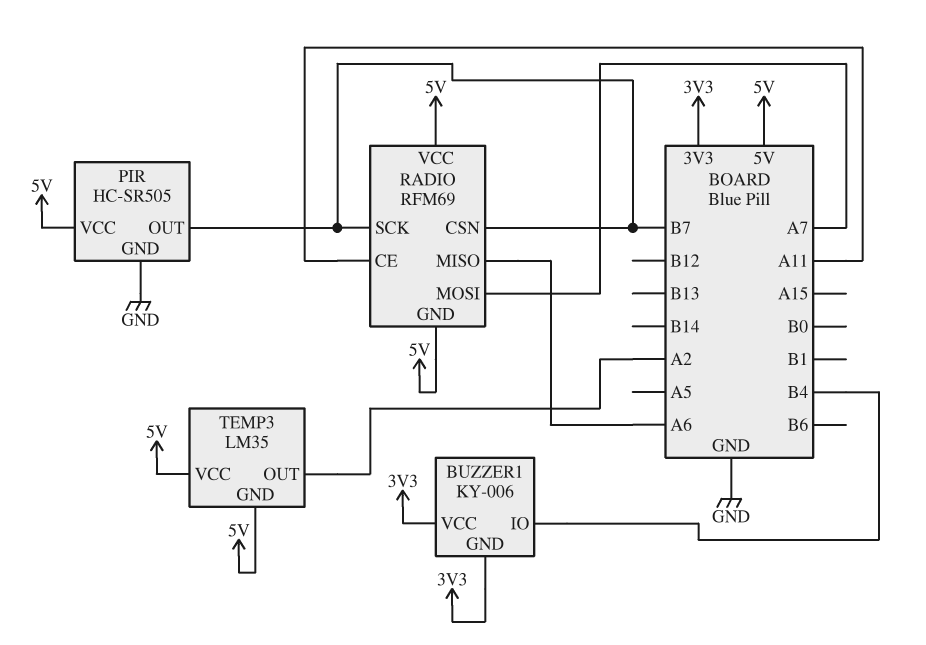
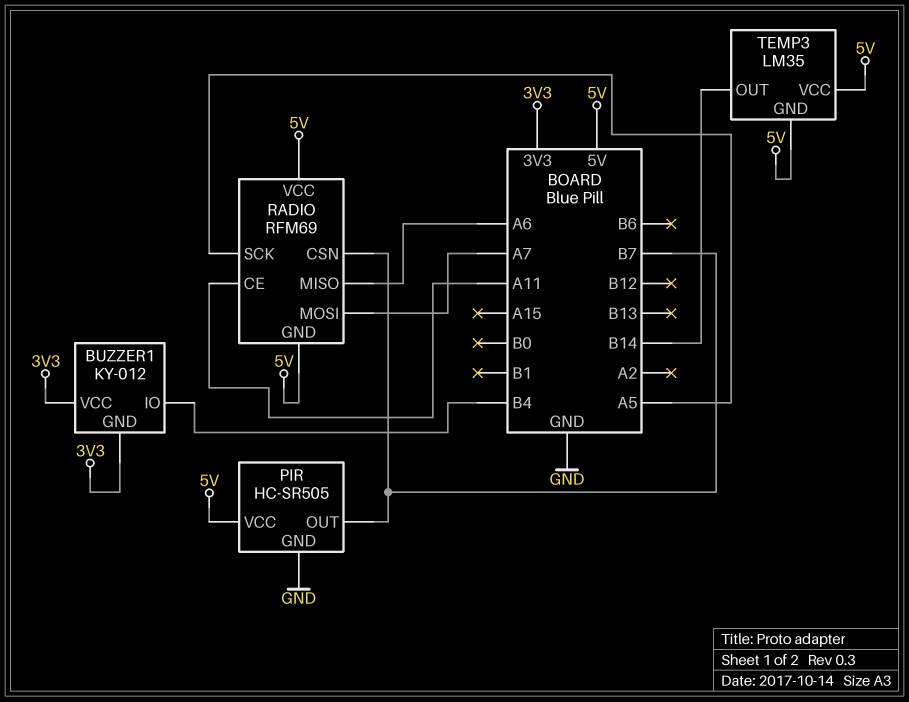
BUZZER1: KY-006 -> KY-012
RADIO pin SCK: B7 -> A5
TEMP3 pin OUT: A2 -> B14

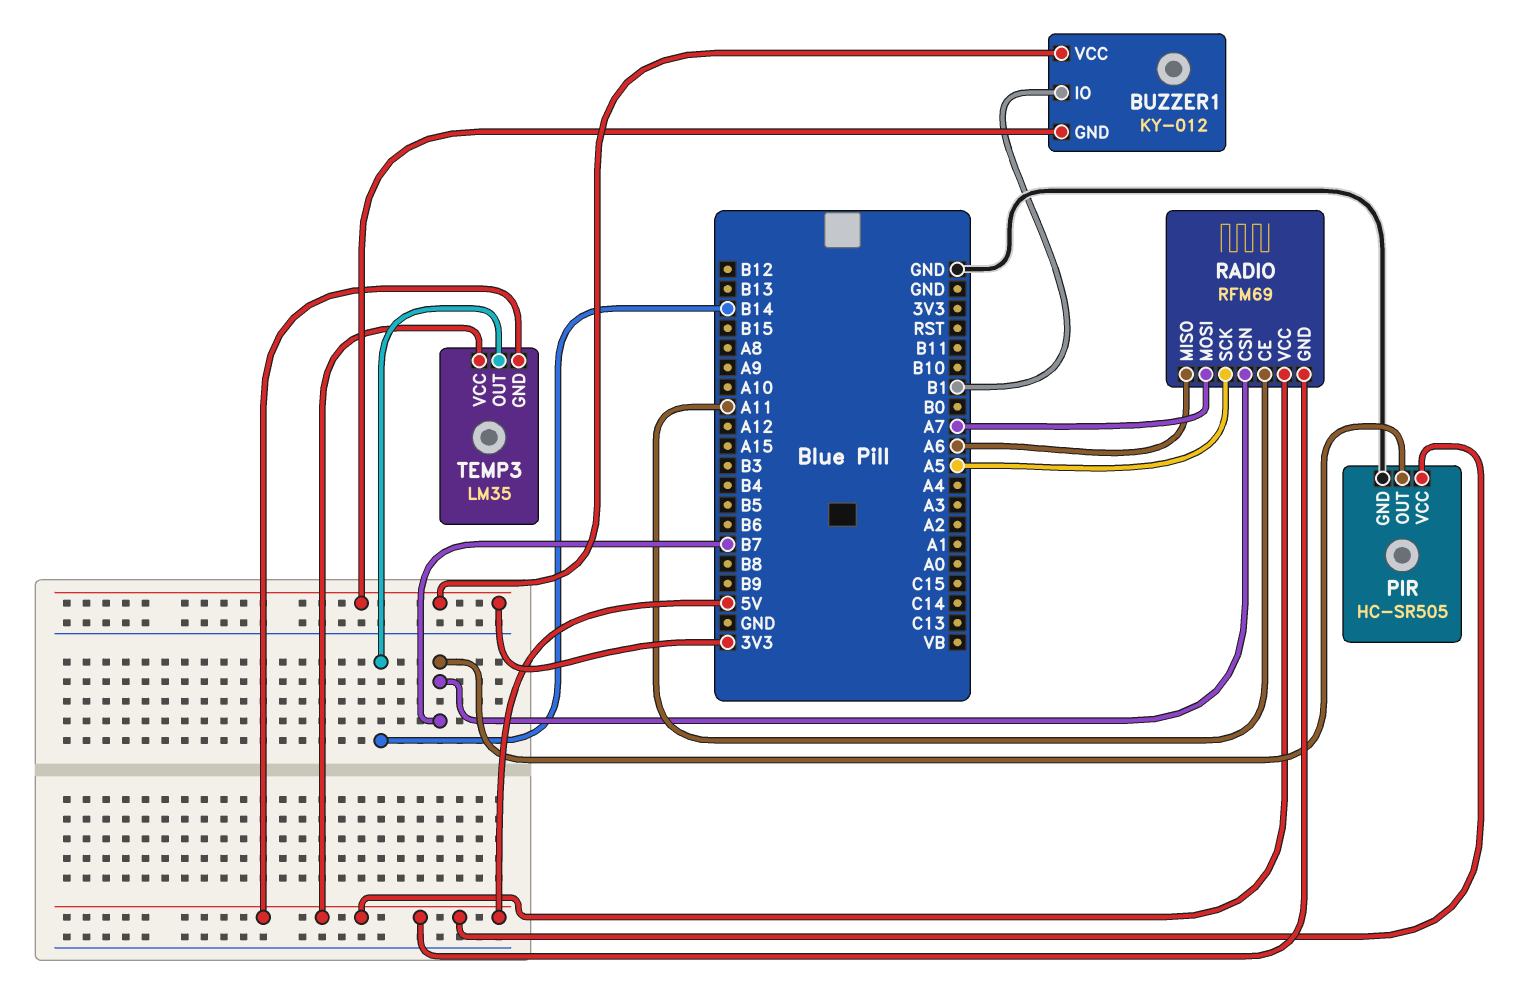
BUZZER1 pin IO: B4 -> B1

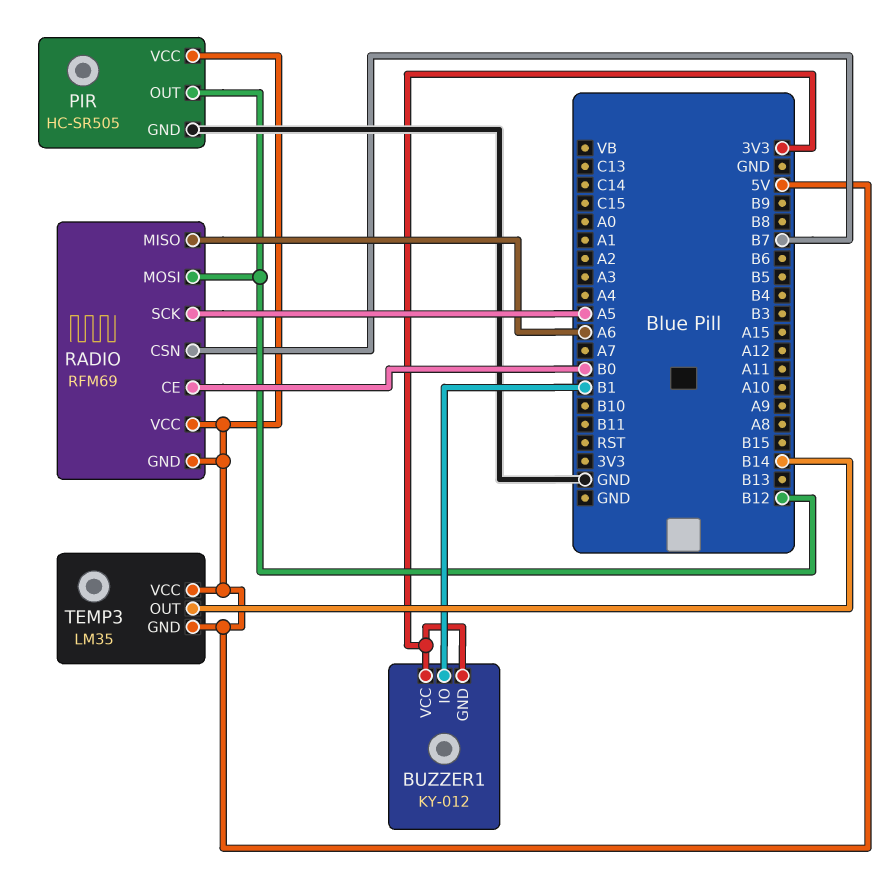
PIR pin OUT: B7 -> B12
RADIO pin CE: A11 -> B0
RADIO pin MOSI: A7 -> B12

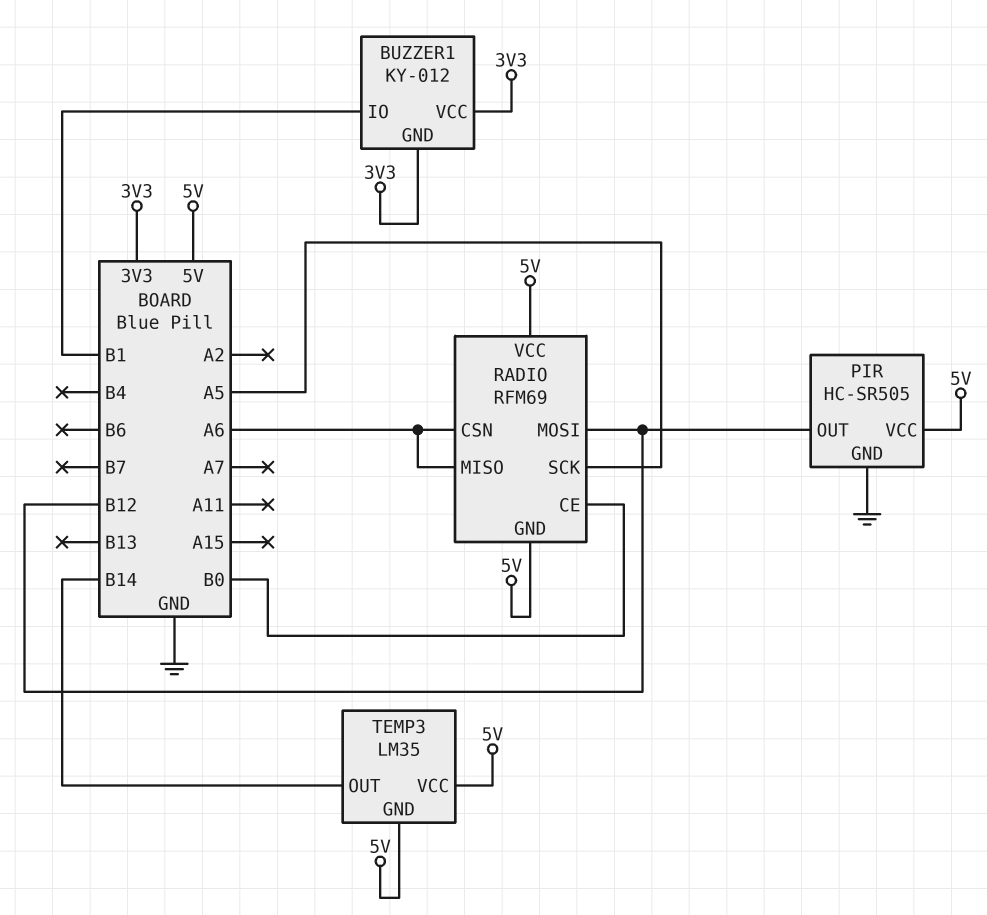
RADIO pin CSN: B7 -> A6

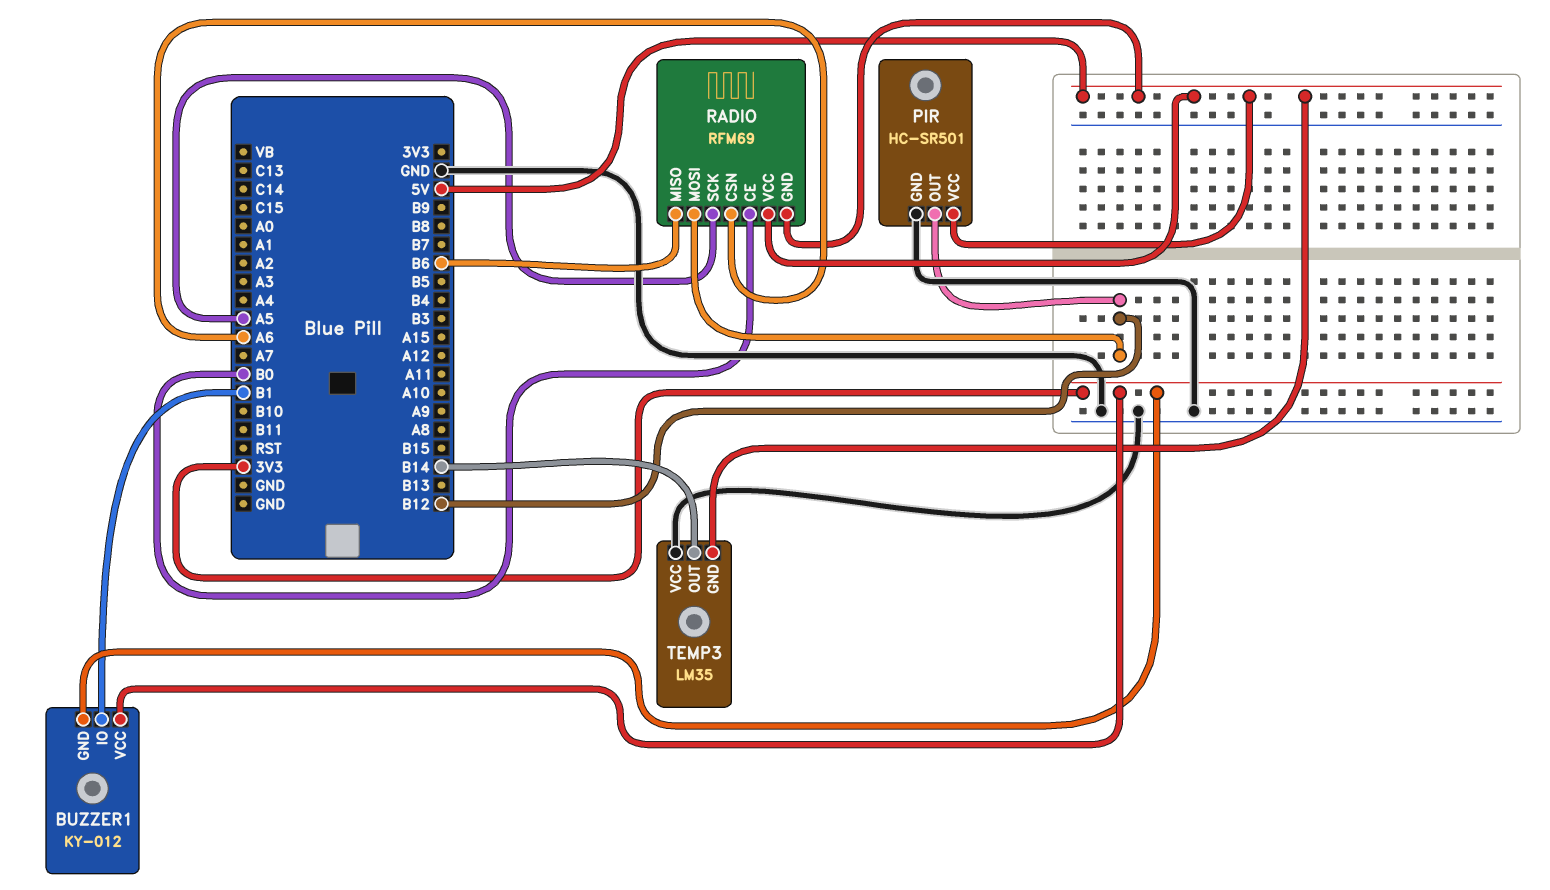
PIR: HC-SR505 -> HC-SR501
RADIO pin MISO: A6 -> B6
TEMP3 pin VCC: 5V -> GND

